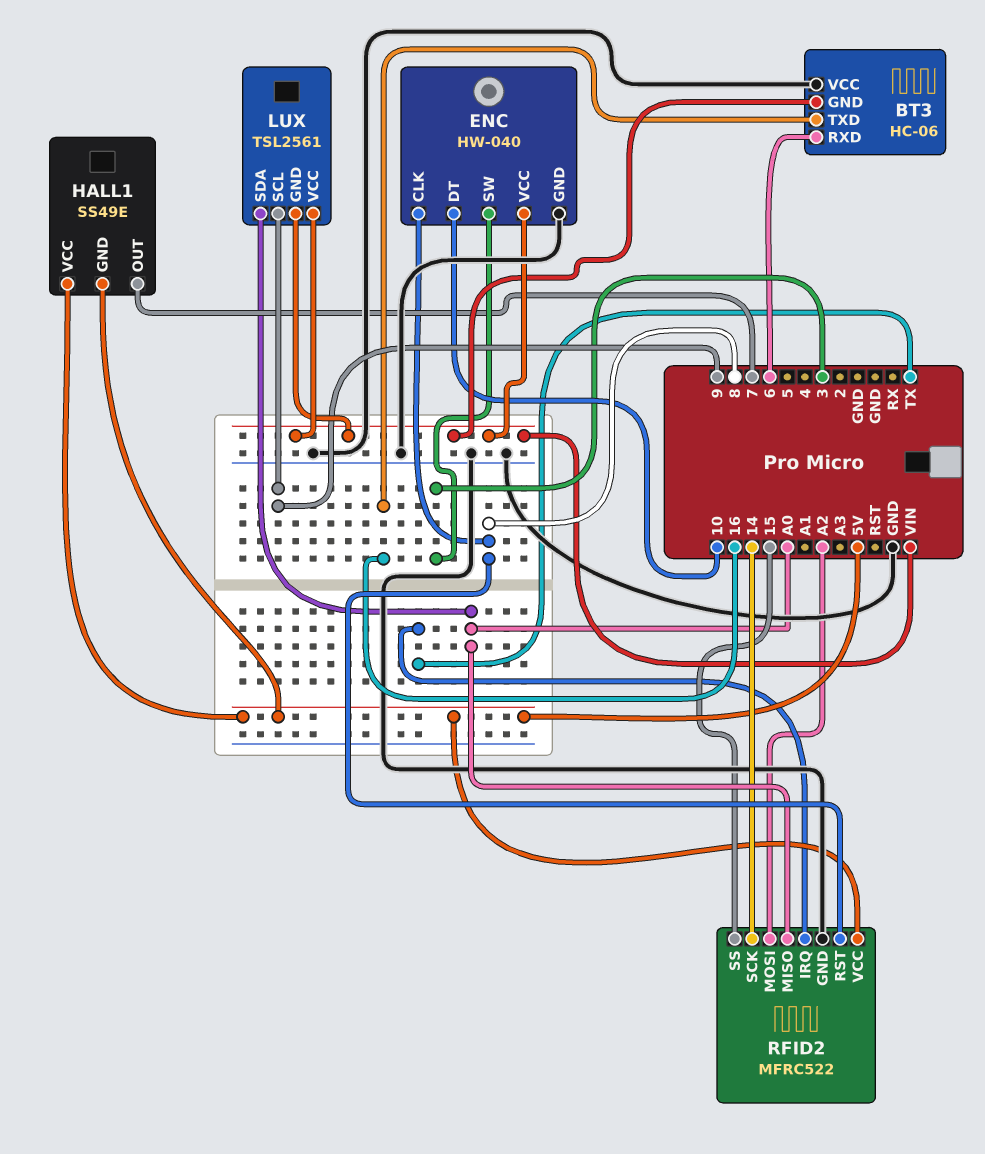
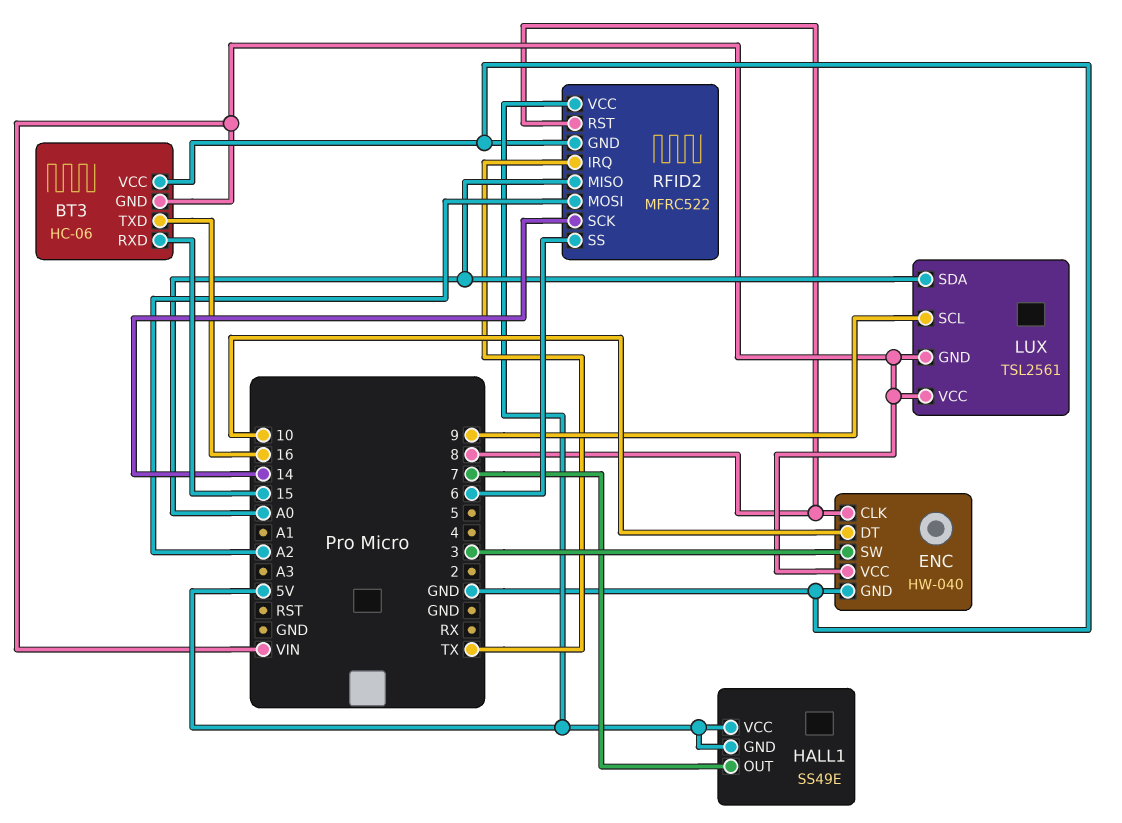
BT3 pin RXD: 6 -> 15
RFID2 pin SS: 15 -> 6

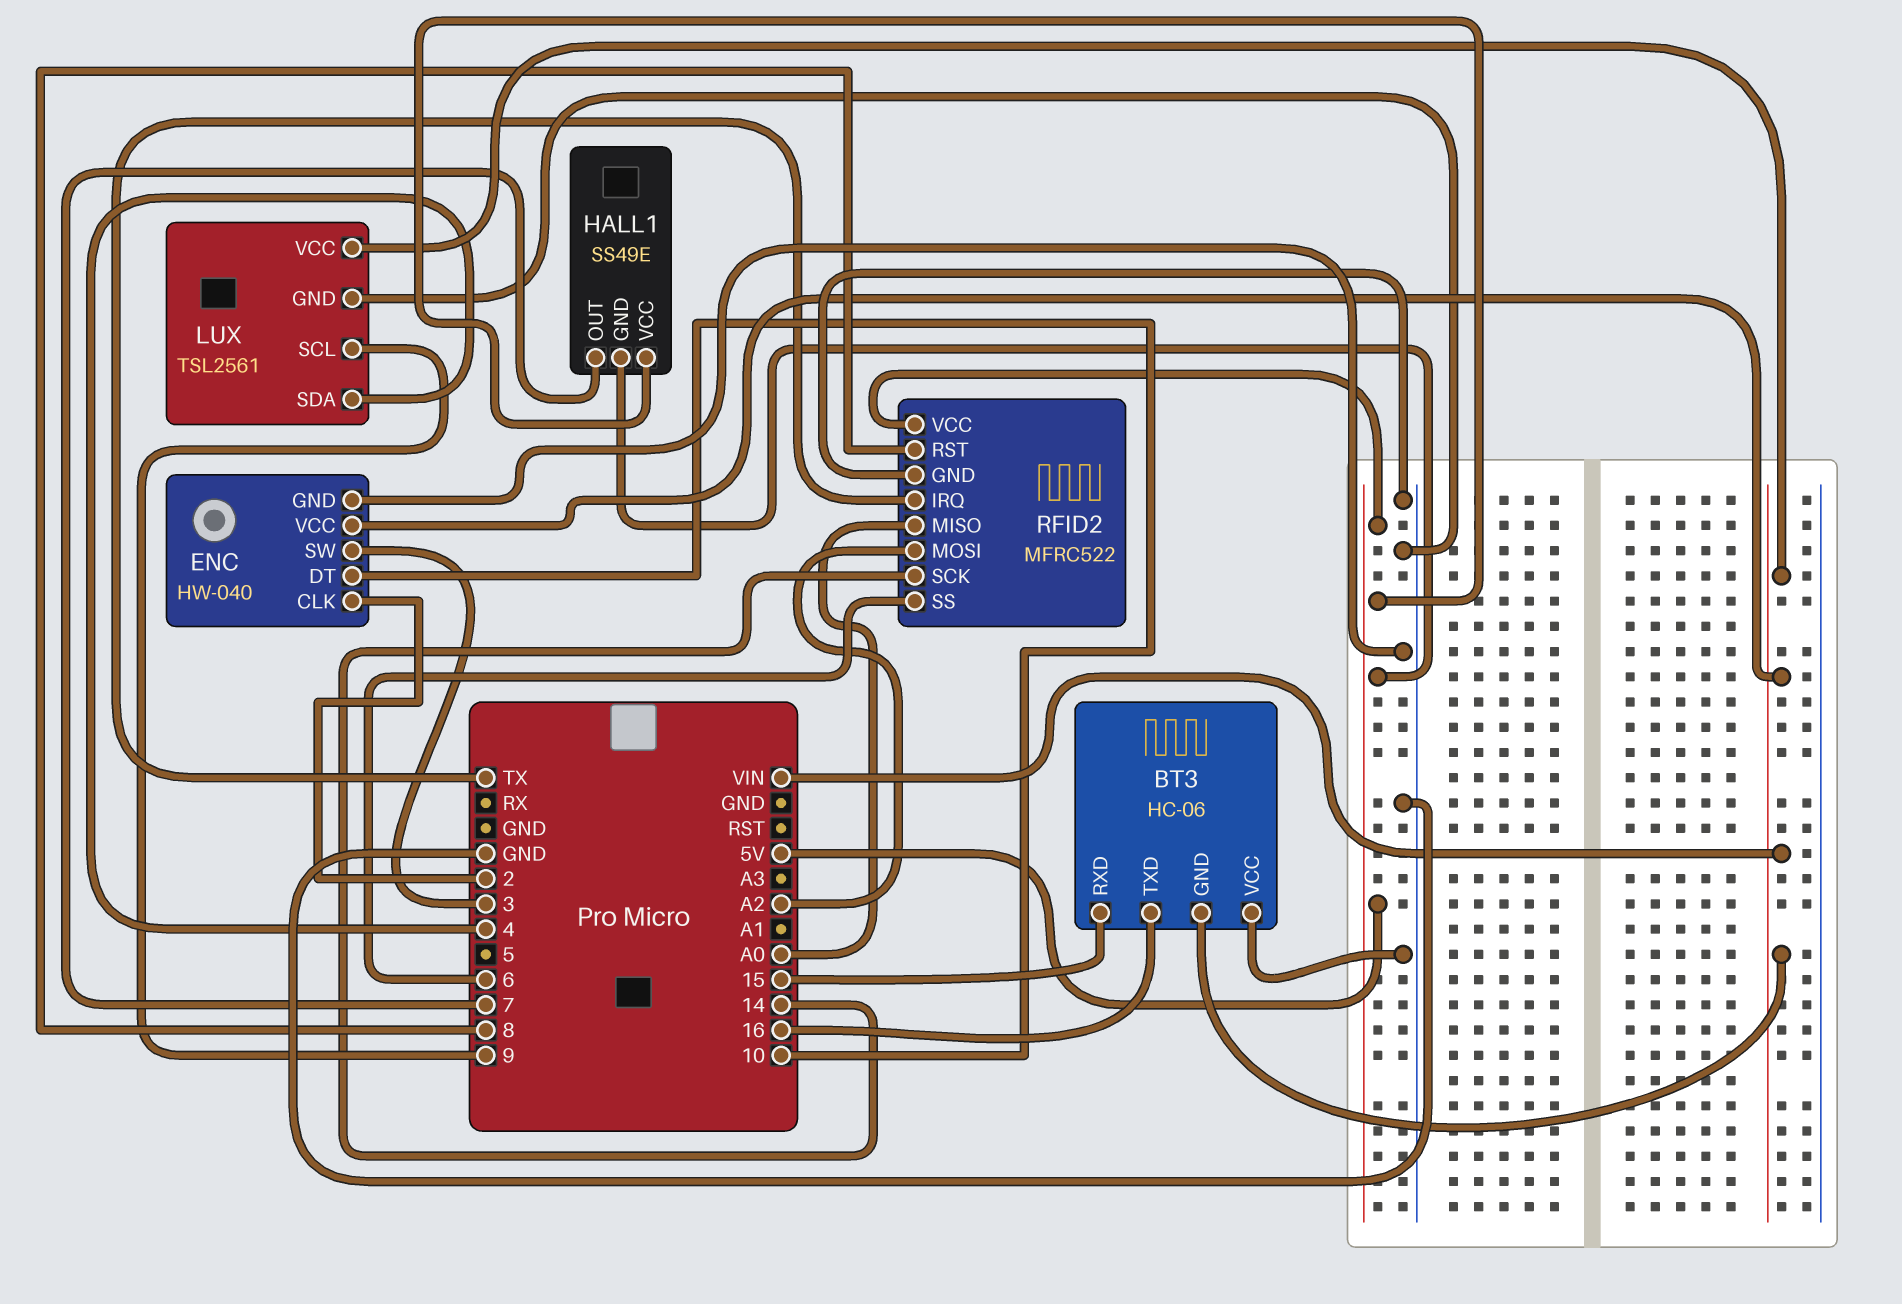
ENC pin CLK: 8 -> 2
LUX pin GND: VIN -> GND
LUX pin SDA: A0 -> 4

